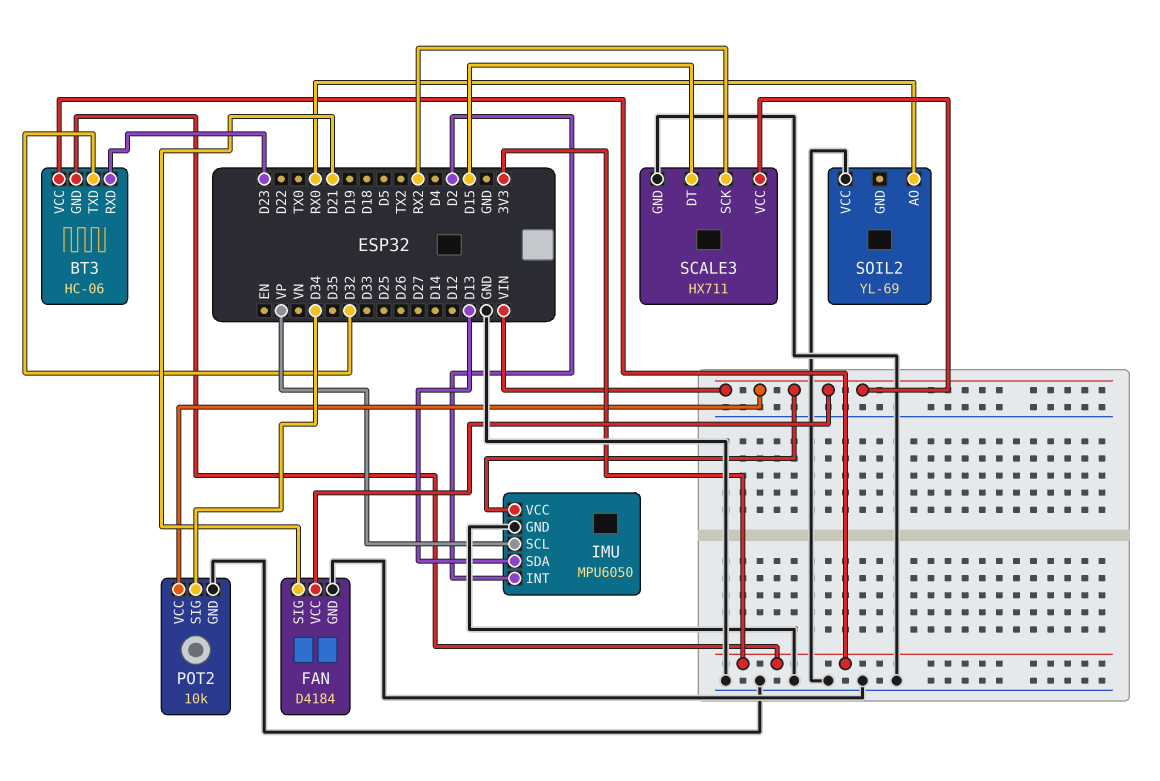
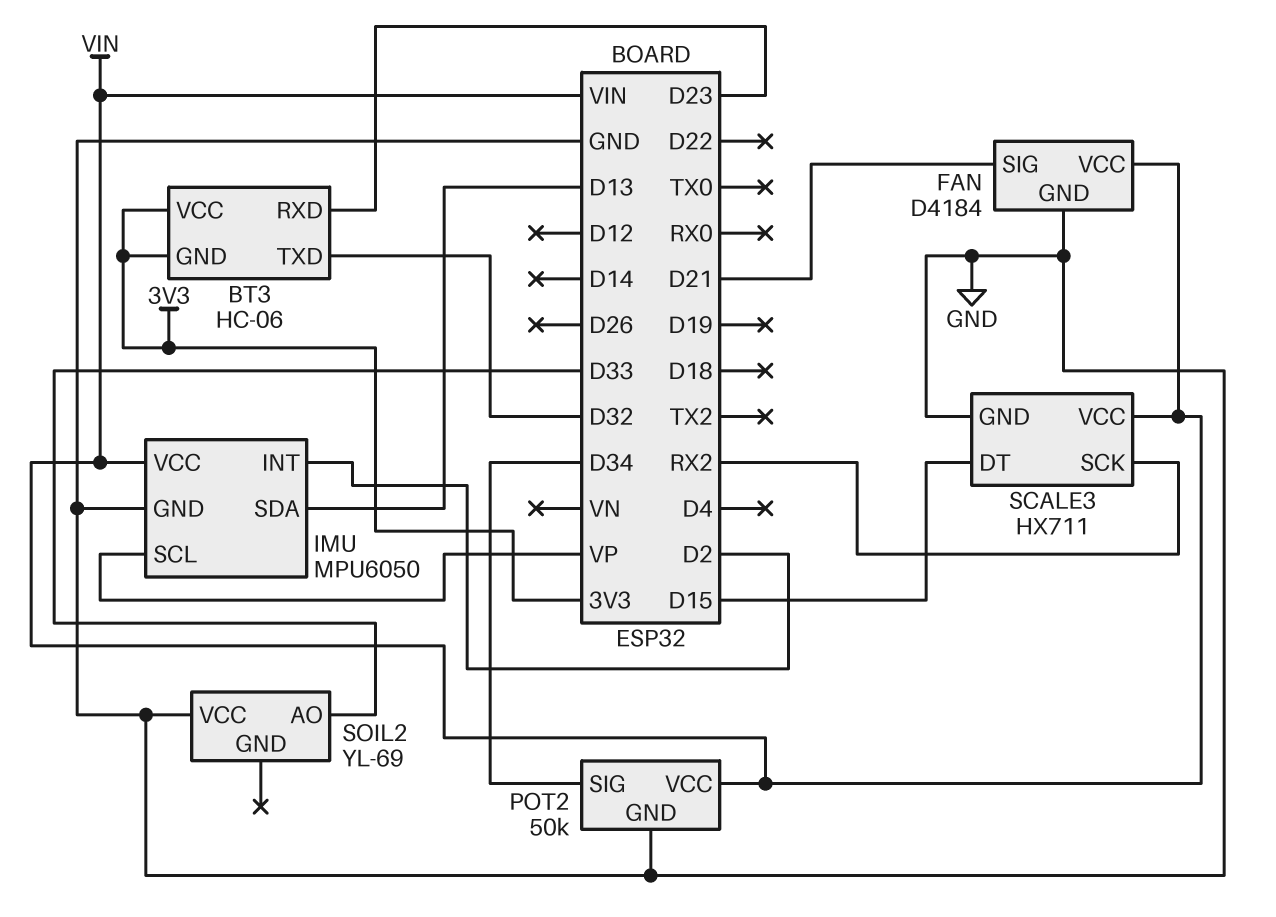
POT2: 10k -> 50k
SOIL2 pin AO: RX0 -> D33

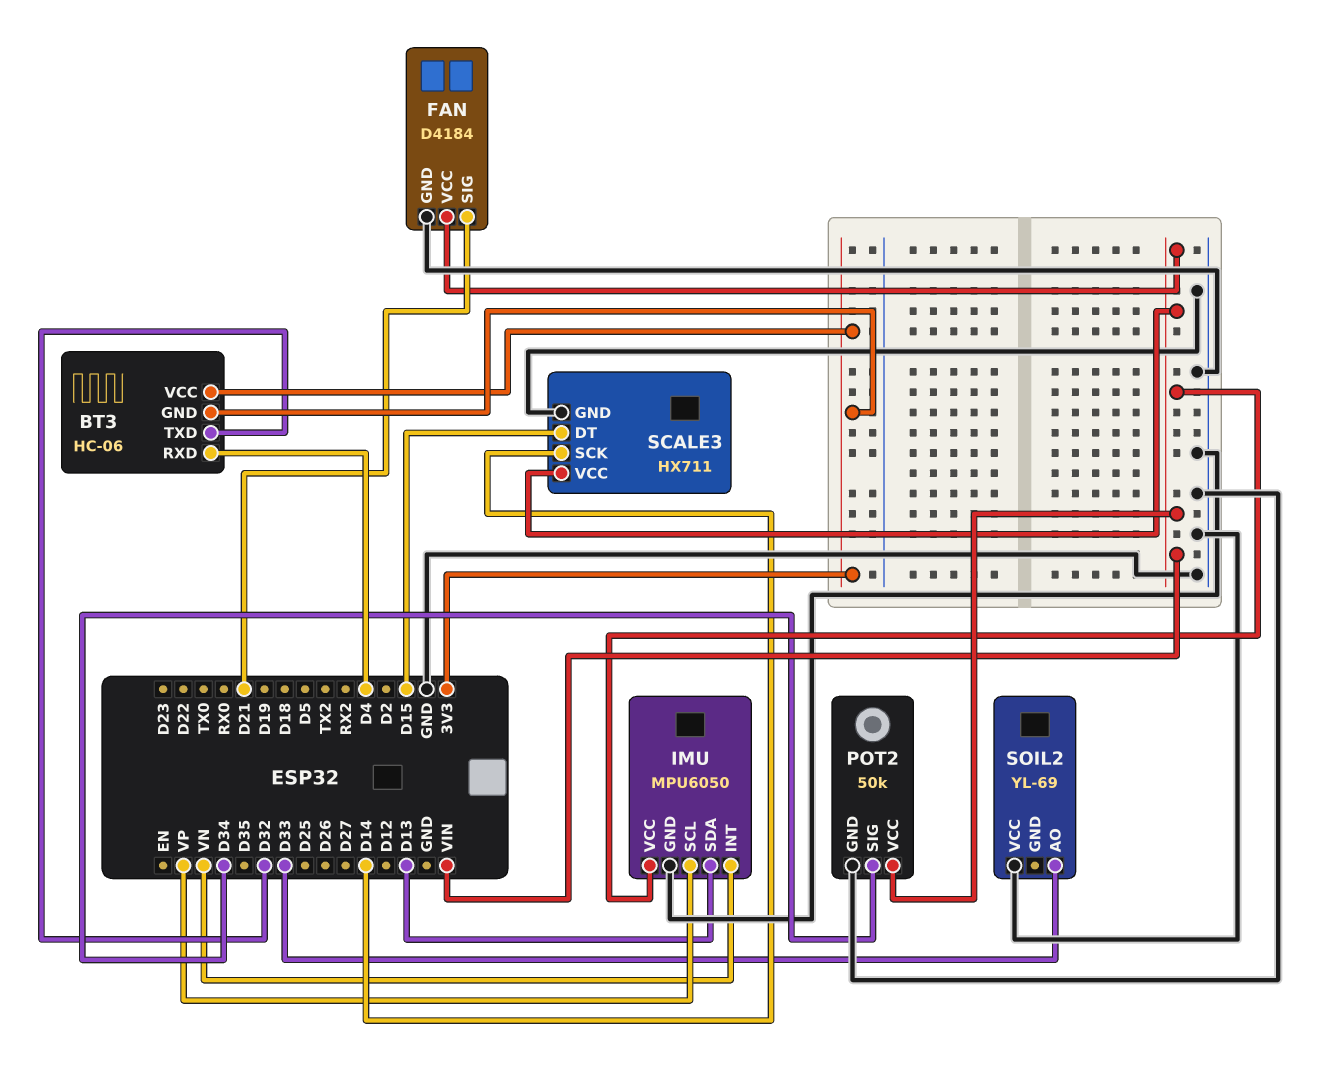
BT3 pin RXD: D23 -> D4
IMU pin INT: D2 -> VN
SCALE3 pin SCK: RX2 -> D14

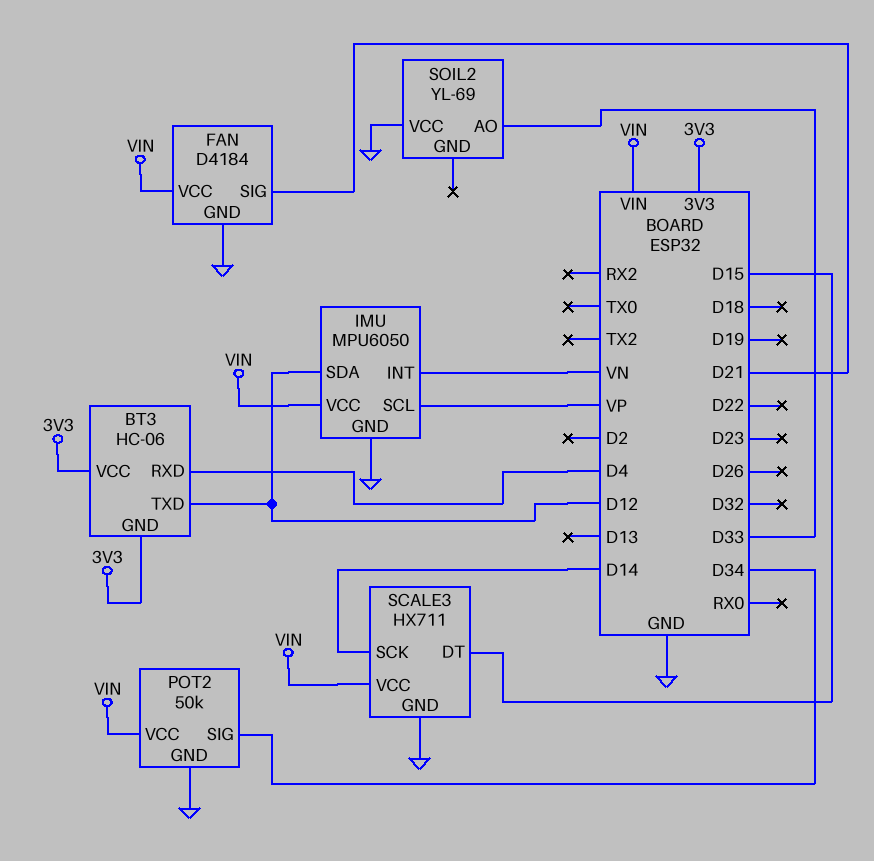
BT3 pin TXD: D32 -> D12
IMU pin SDA: D13 -> D12

